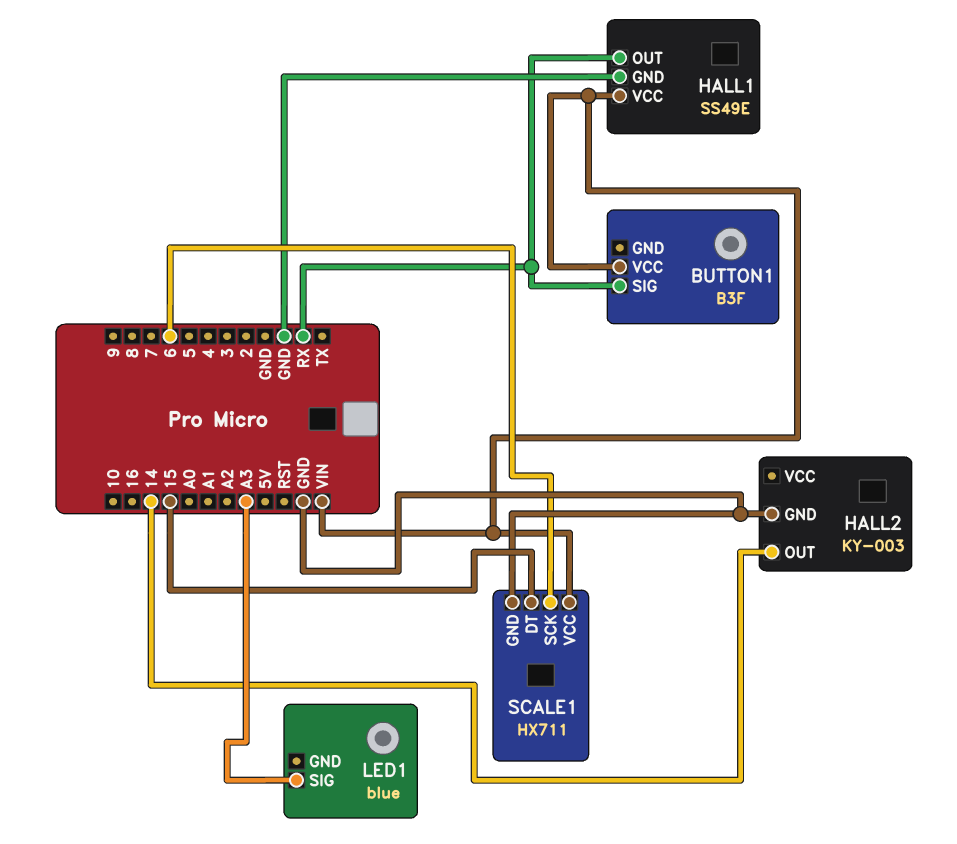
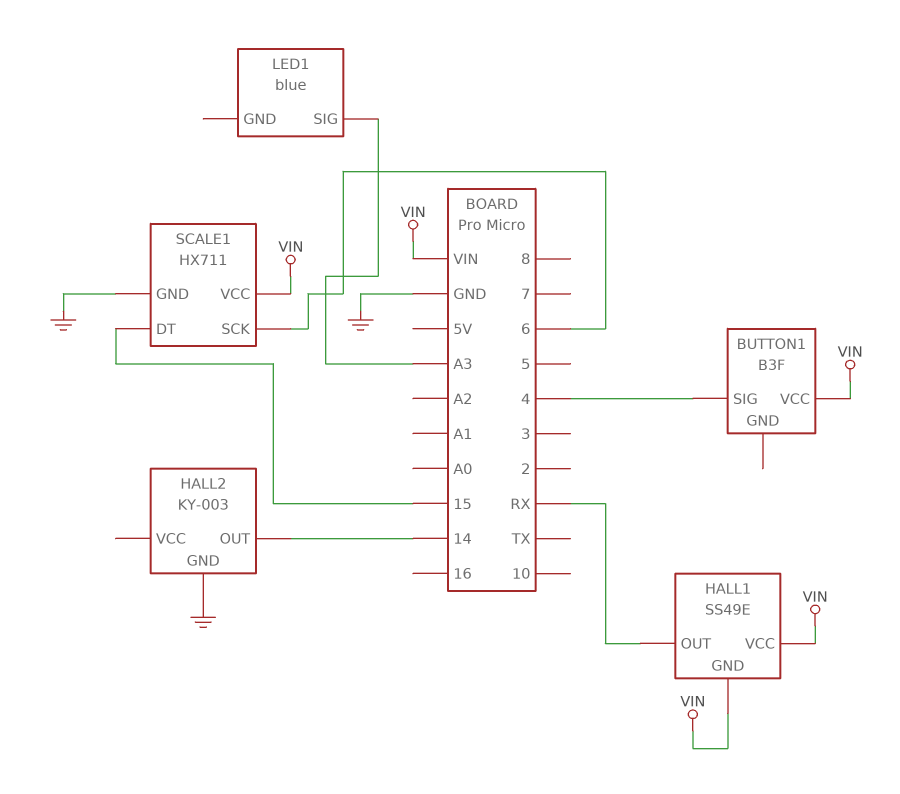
BUTTON1 pin SIG: RX -> 4
HALL1 pin GND: GND -> VIN

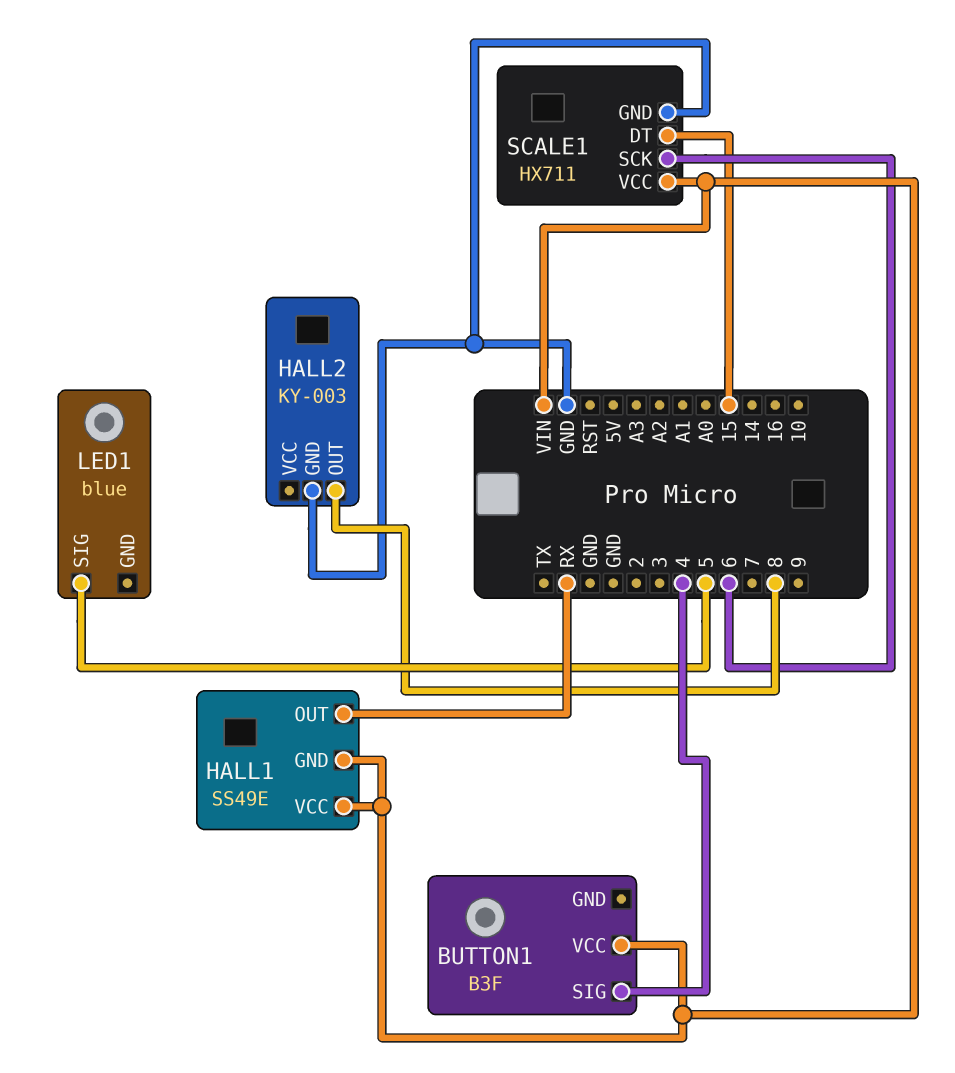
HALL2 pin OUT: 14 -> 8
LED1 pin SIG: A3 -> 5

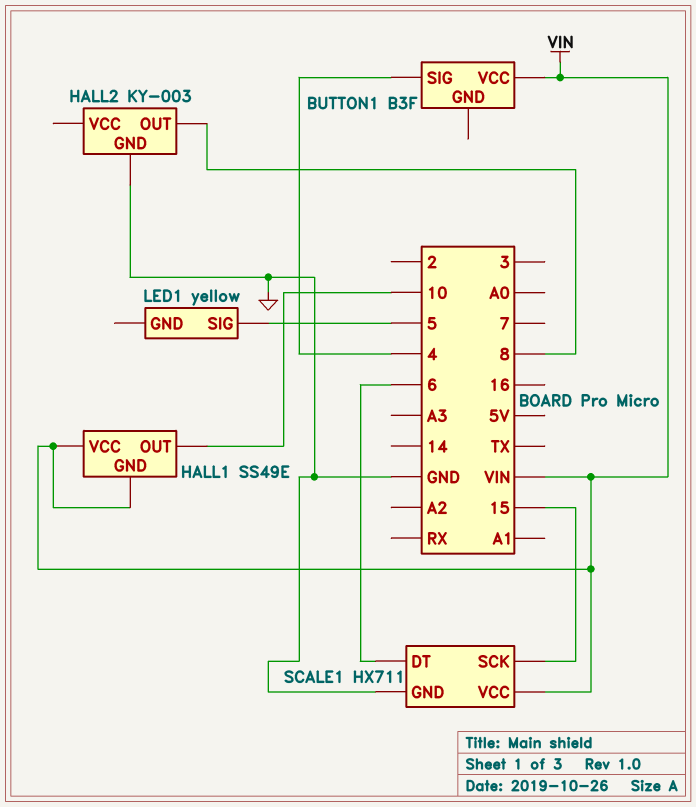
HALL1 pin OUT: RX -> 10
LED1: blue -> yellow
SCALE1 pin DT: 15 -> 6
SCALE1 pin SCK: 6 -> 15

